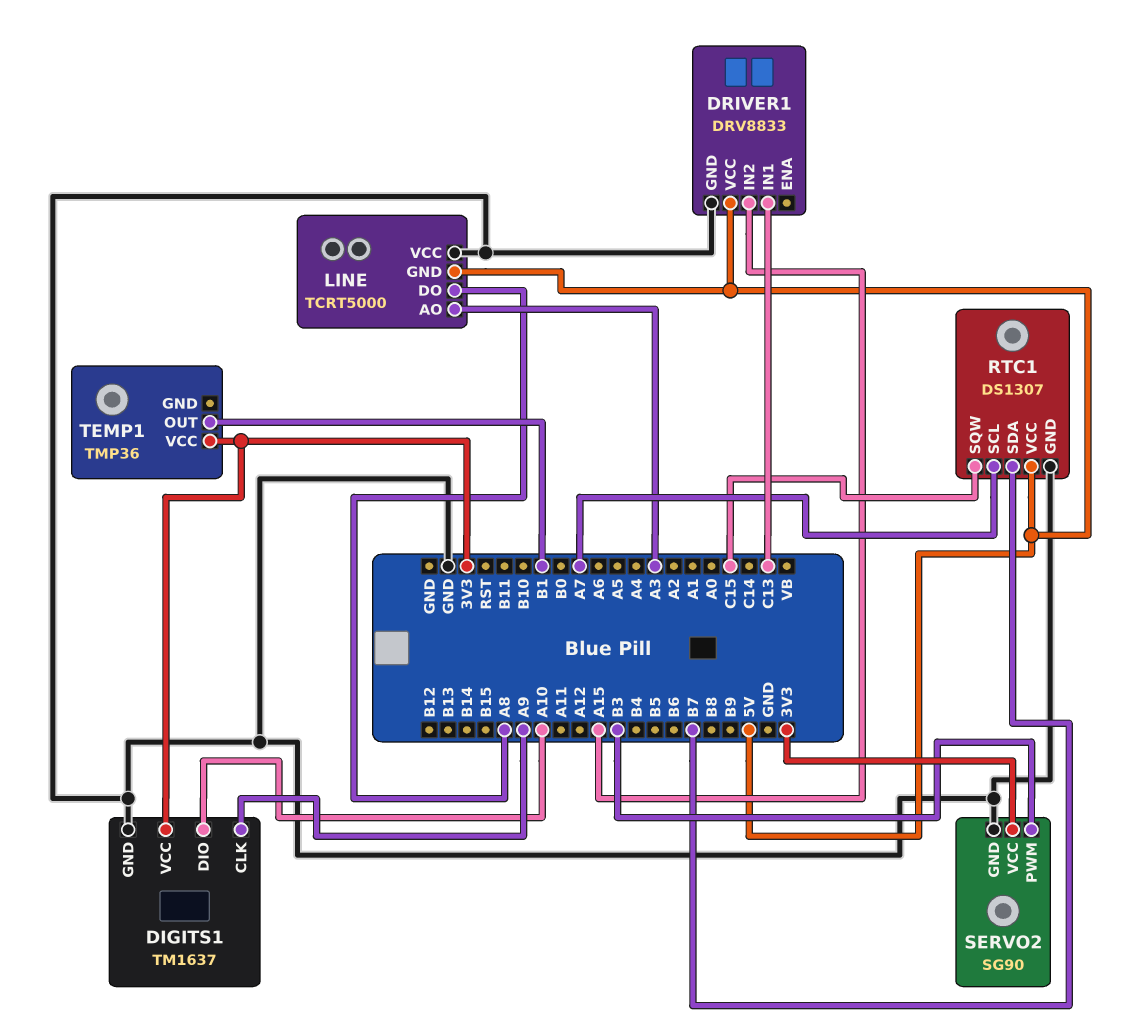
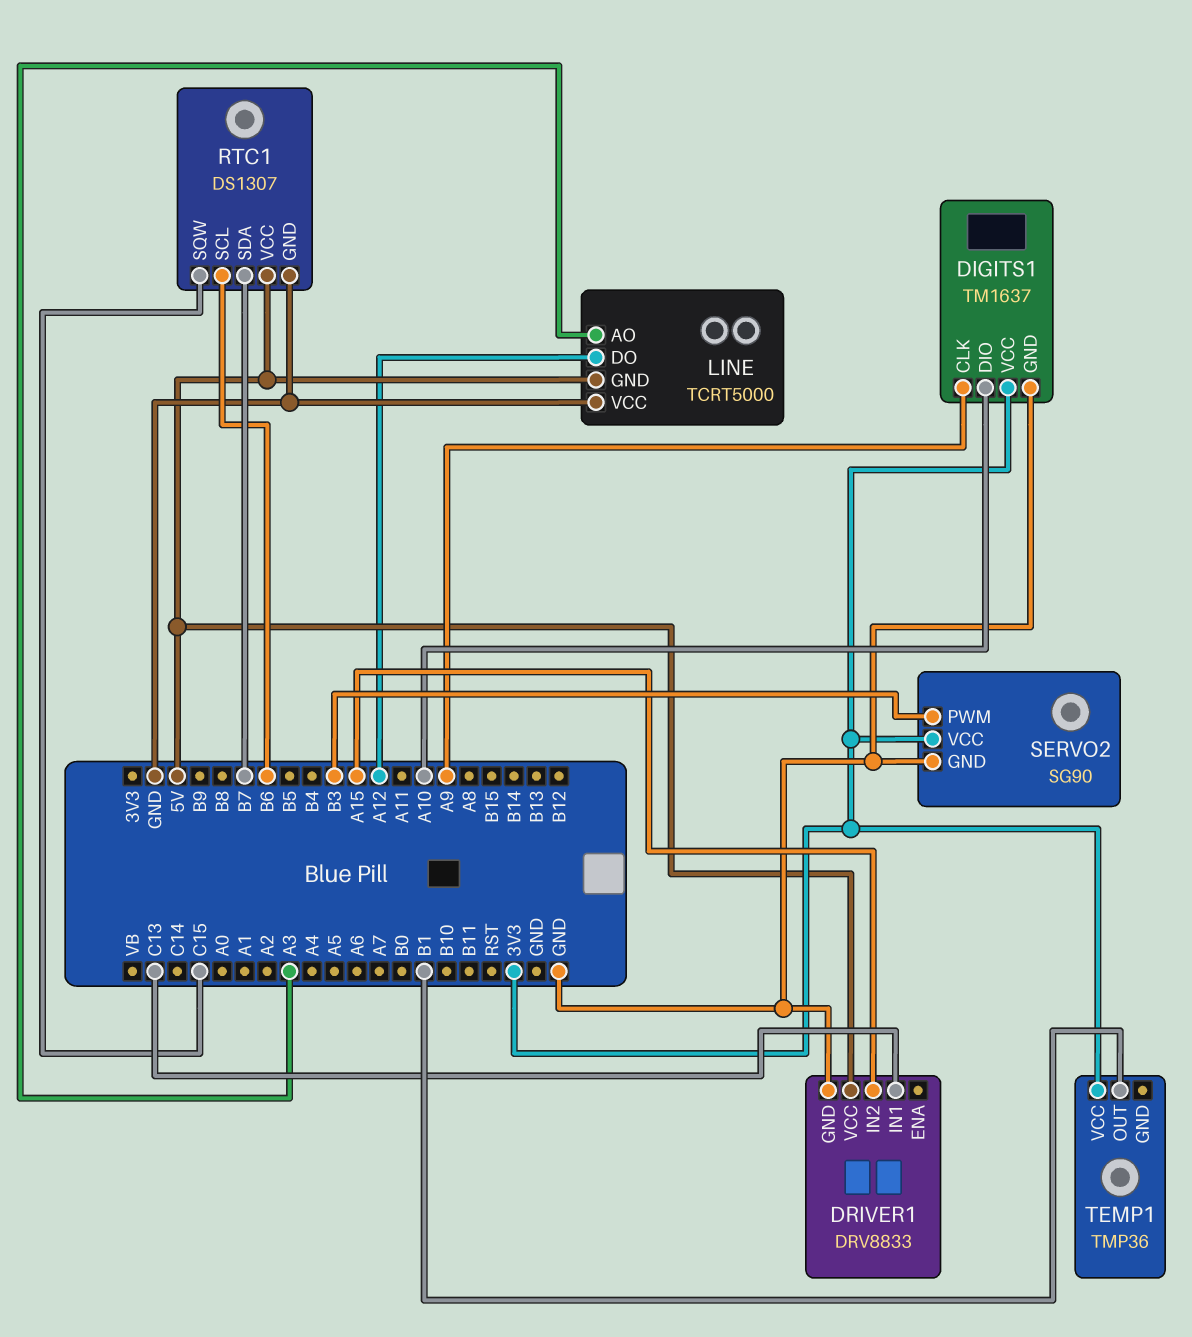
LINE pin DO: A8 -> A12
RTC1 pin SCL: A7 -> B6

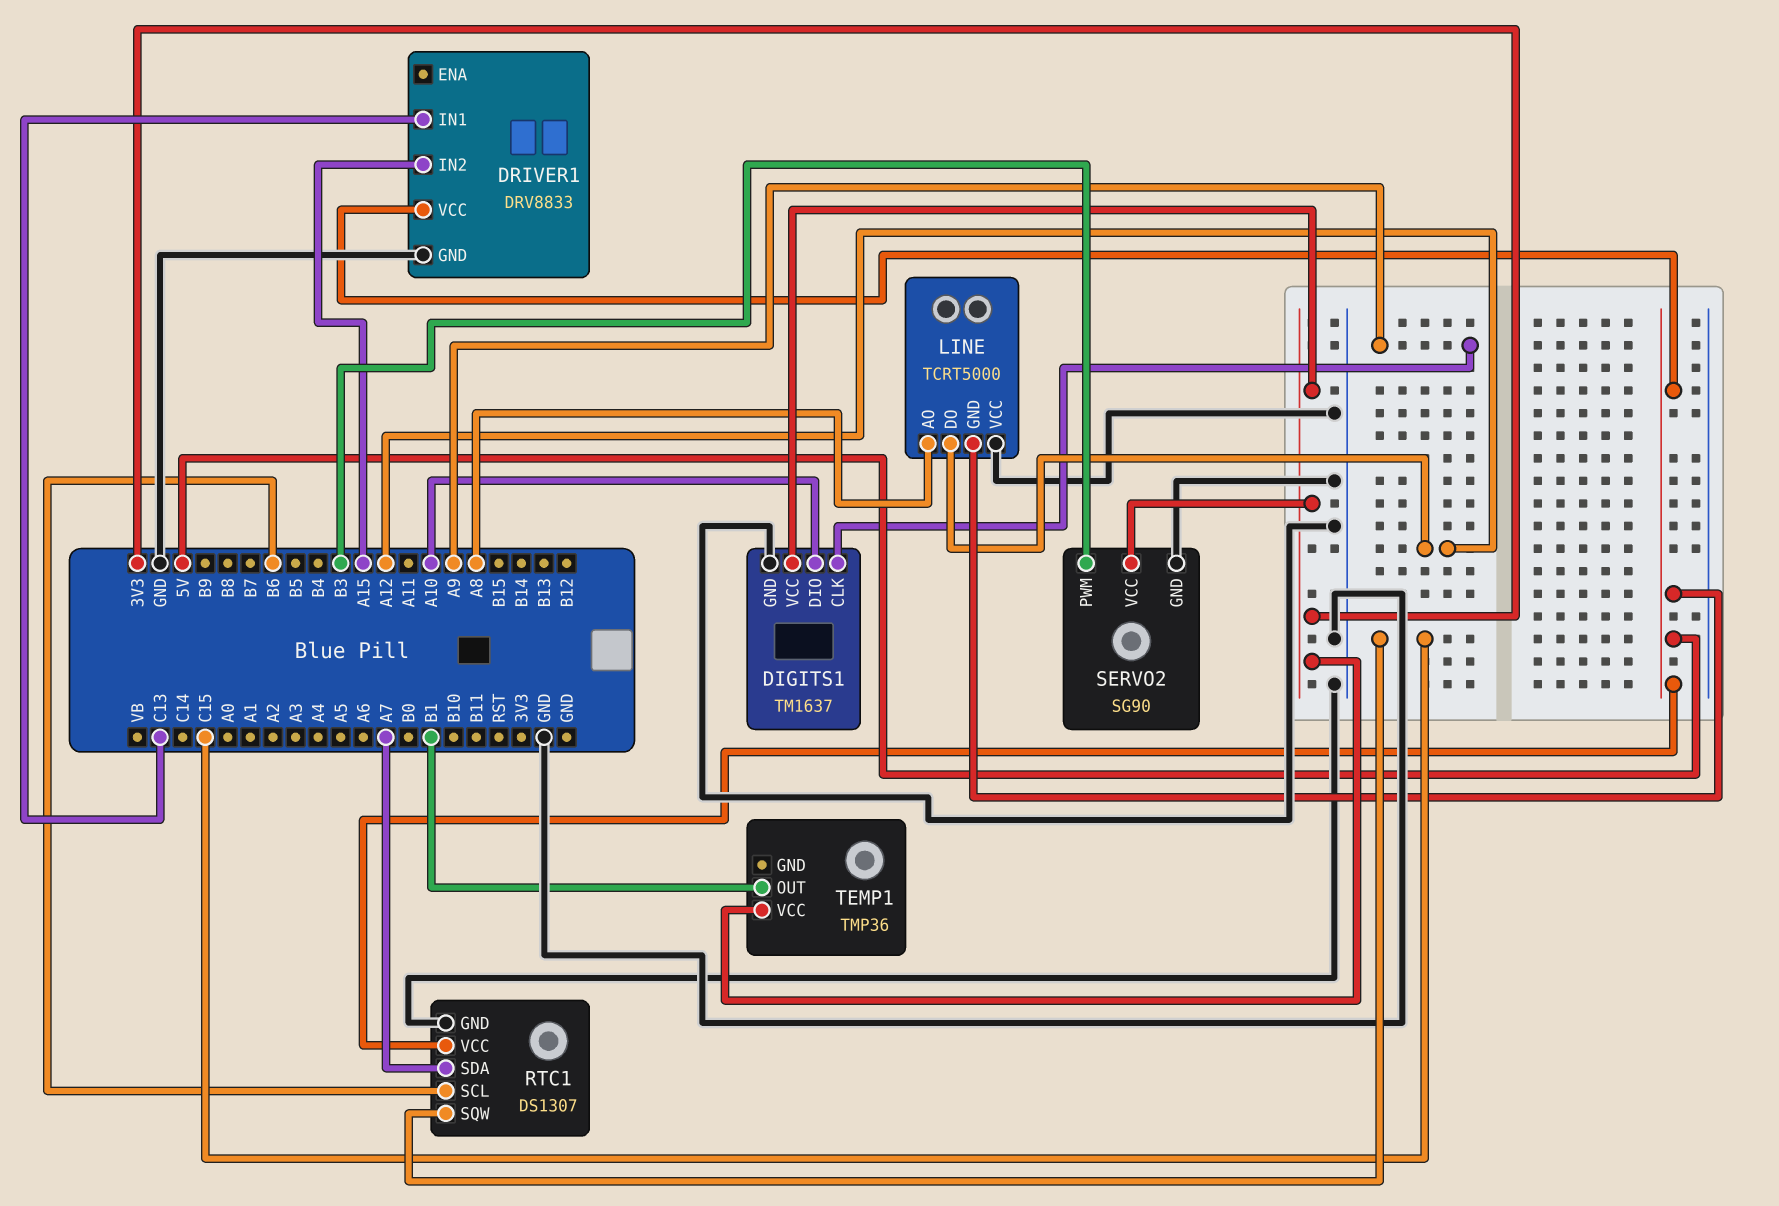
LINE pin AO: A3 -> A8
RTC1 pin SDA: B7 -> A7

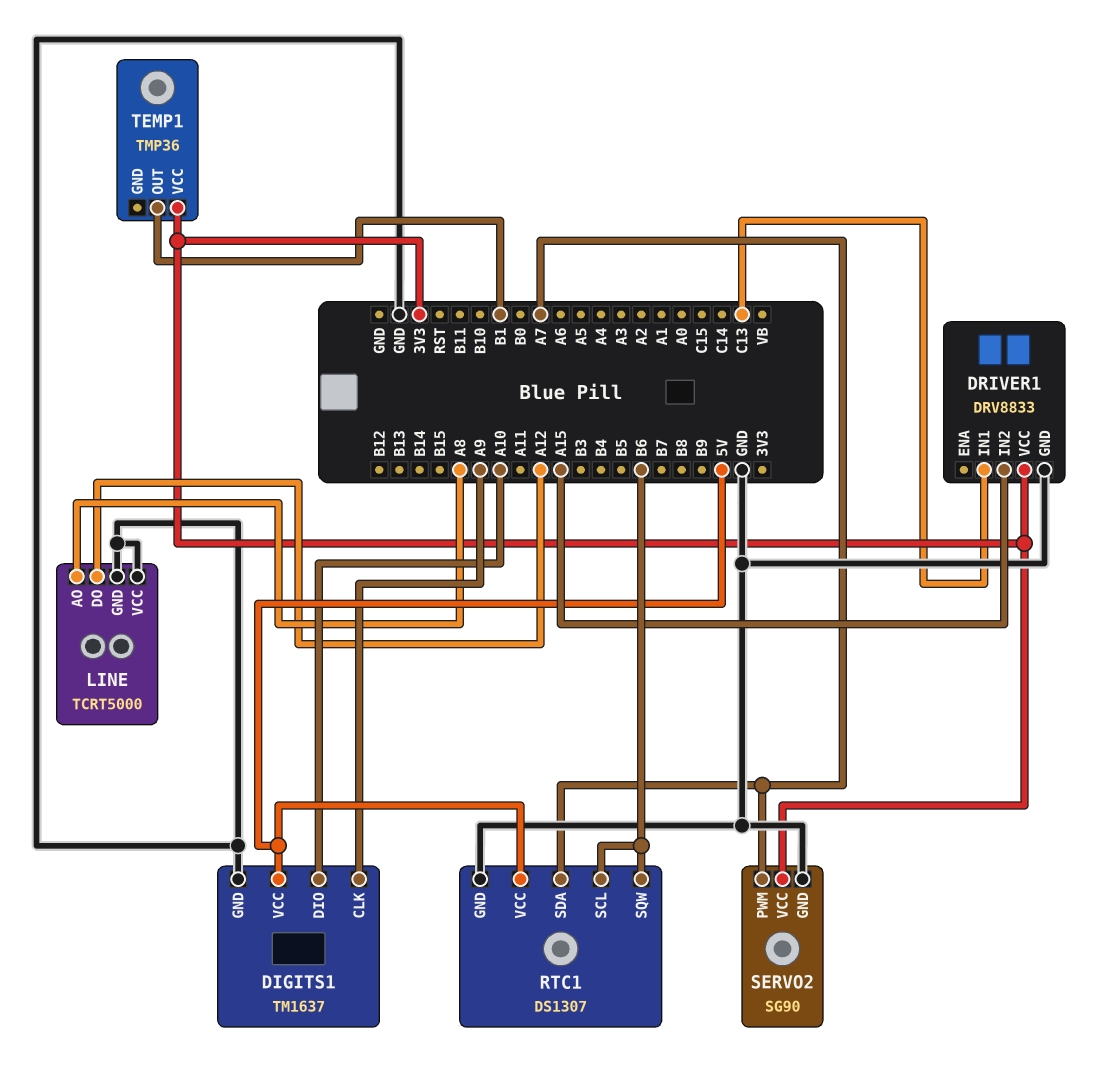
DIGITS1 pin VCC: 3V3 -> 5V
DRIVER1 pin VCC: 5V -> 3V3
LINE pin GND: 5V -> GND
RTC1 pin SQW: C15 -> B6
SERVO2 pin PWM: B3 -> A7

